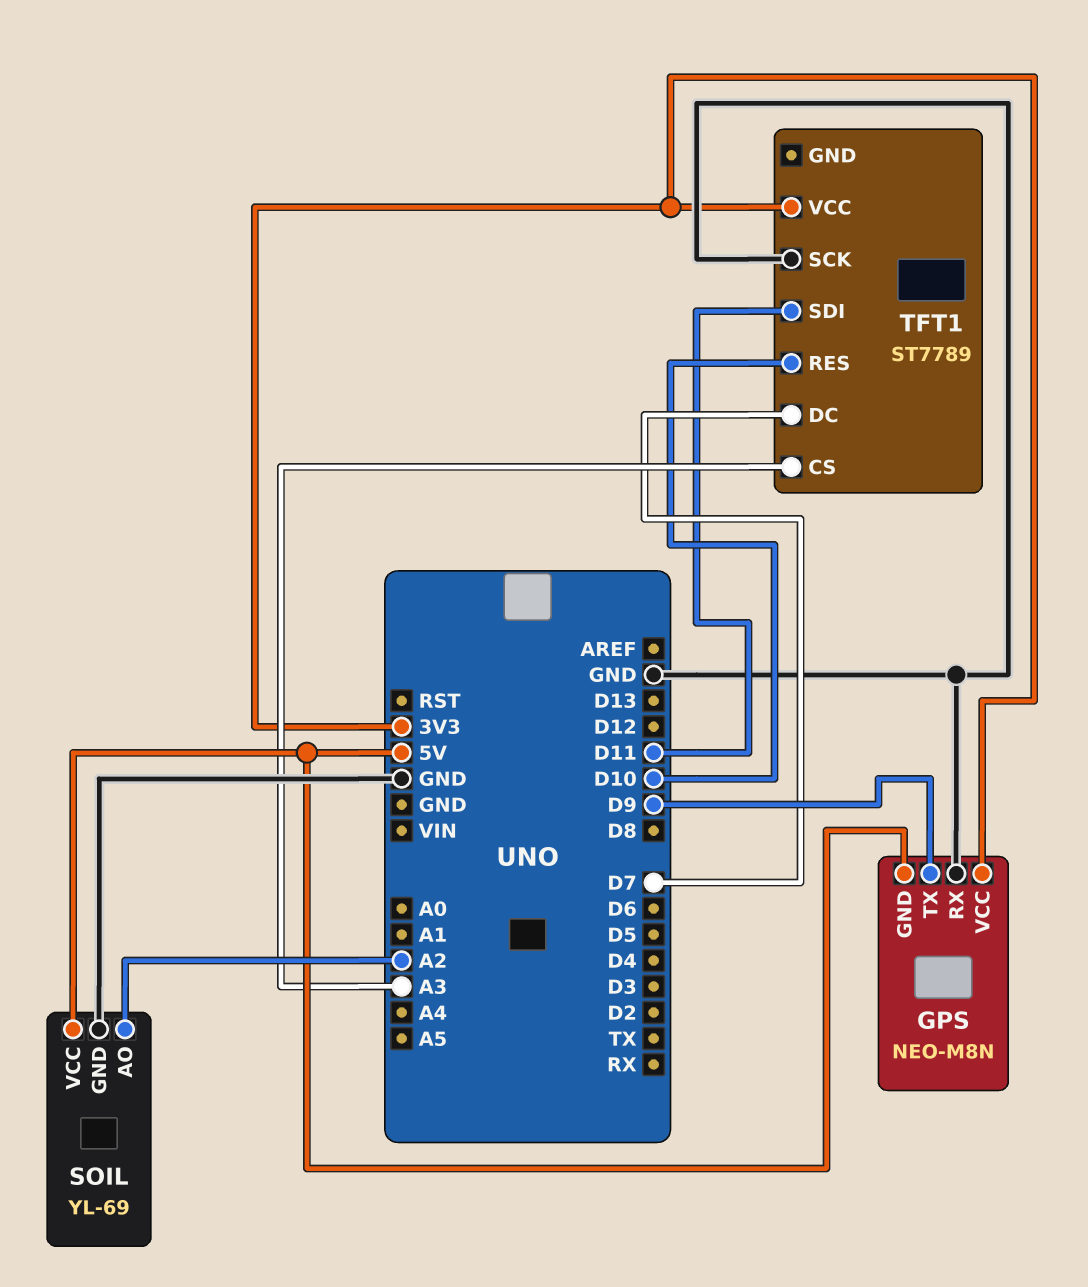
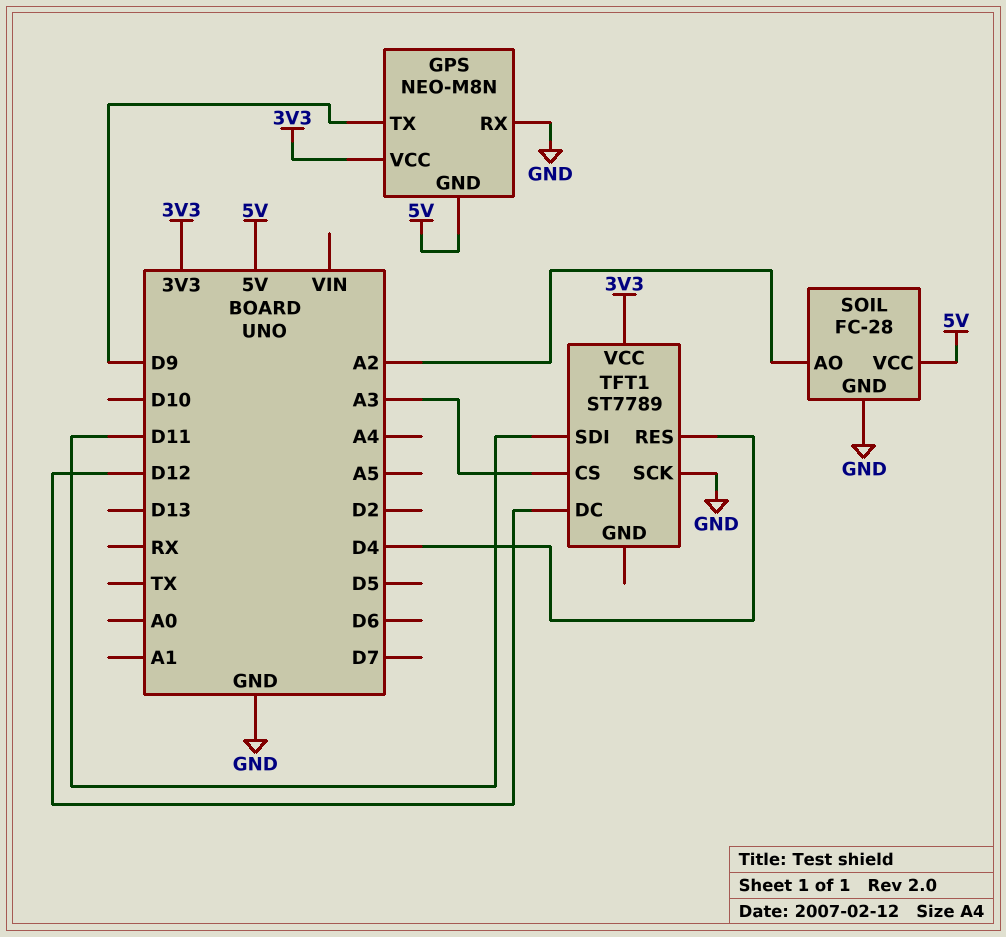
SOIL: YL-69 -> FC-28
TFT1 pin DC: D7 -> D12
TFT1 pin RES: D10 -> D4

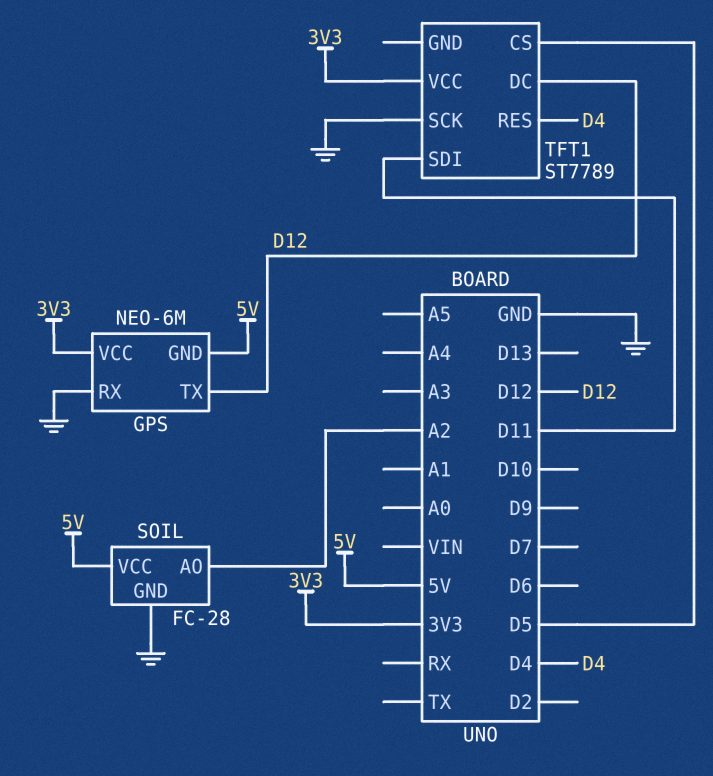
GPS: NEO-M8N -> NEO-6M
GPS pin TX: D9 -> D12
TFT1 pin CS: A3 -> D5

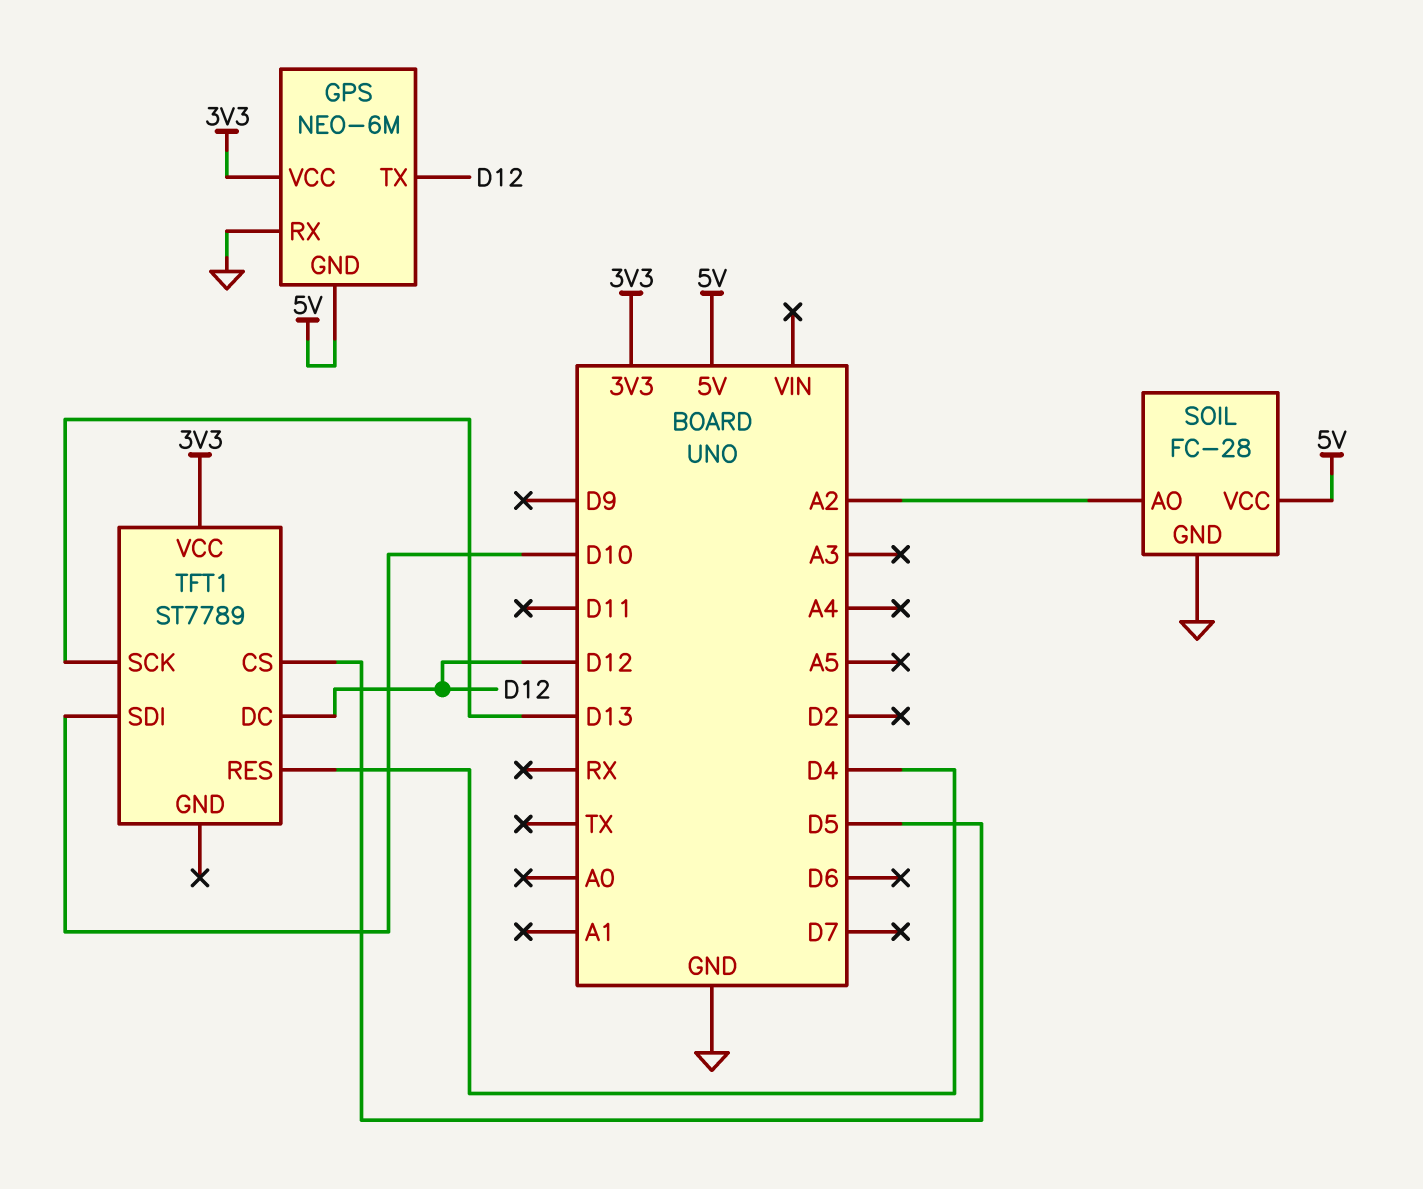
TFT1 pin SCK: GND -> D13
TFT1 pin SDI: D11 -> D10

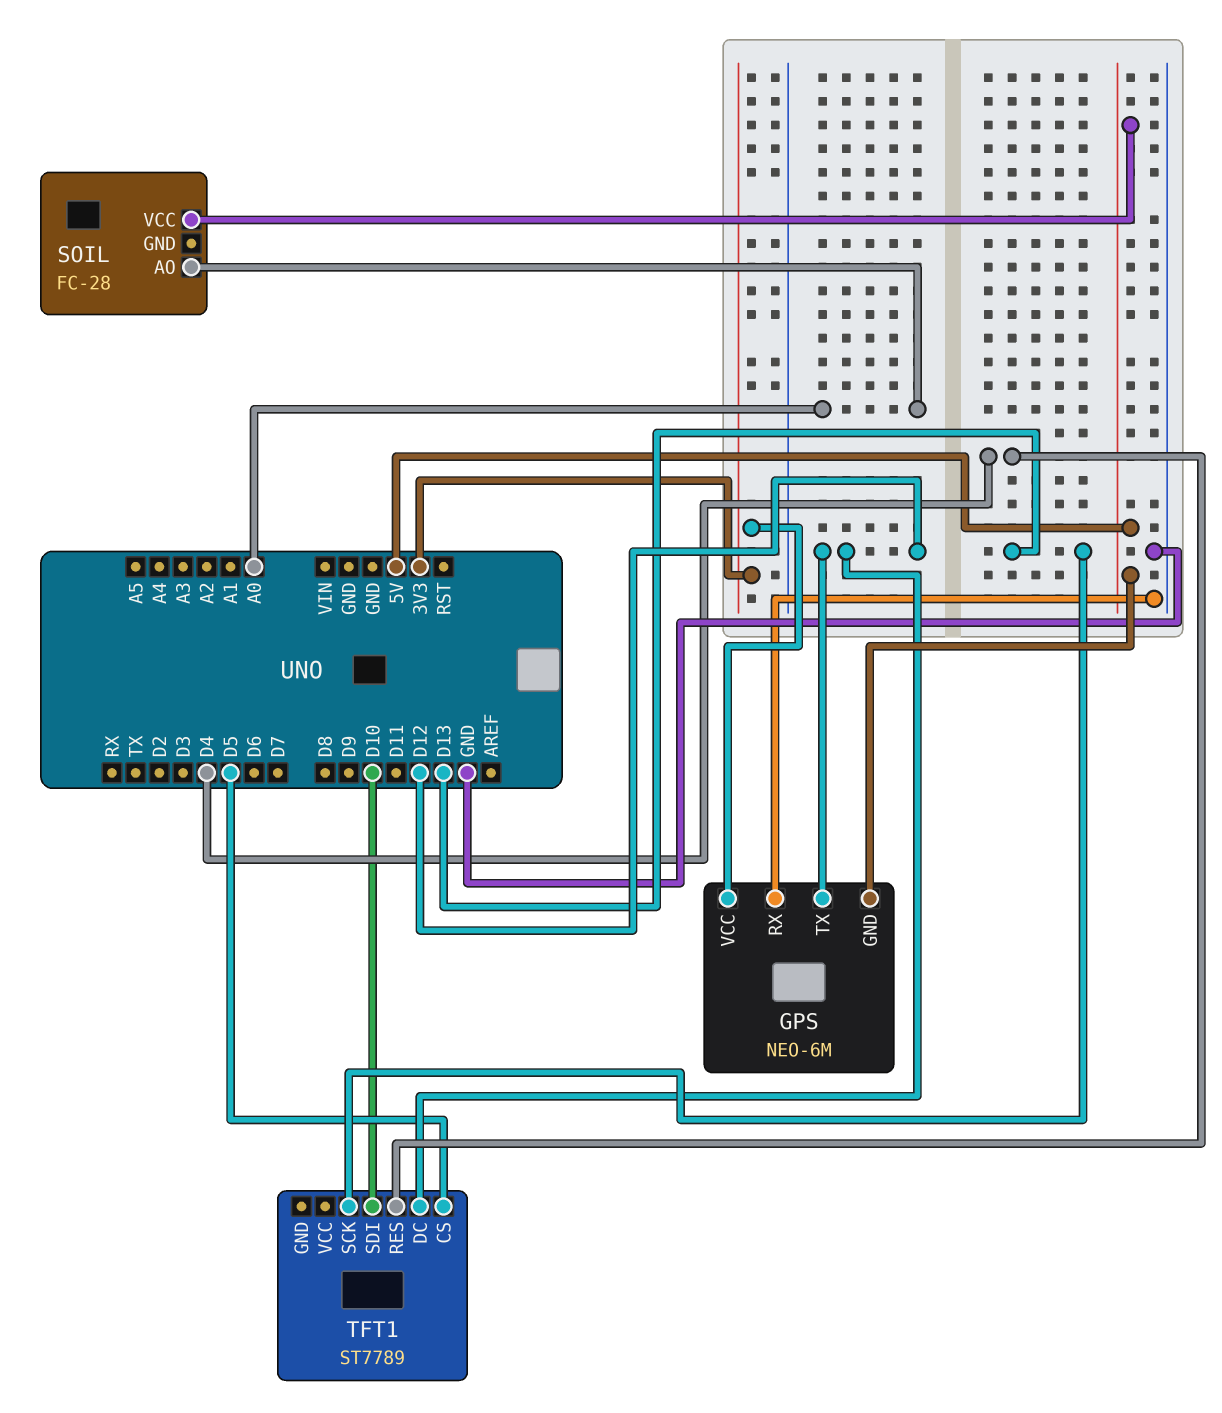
SOIL pin AO: A2 -> A0
SOIL pin GND: GND -> none
TFT1 pin VCC: 3V3 -> none

